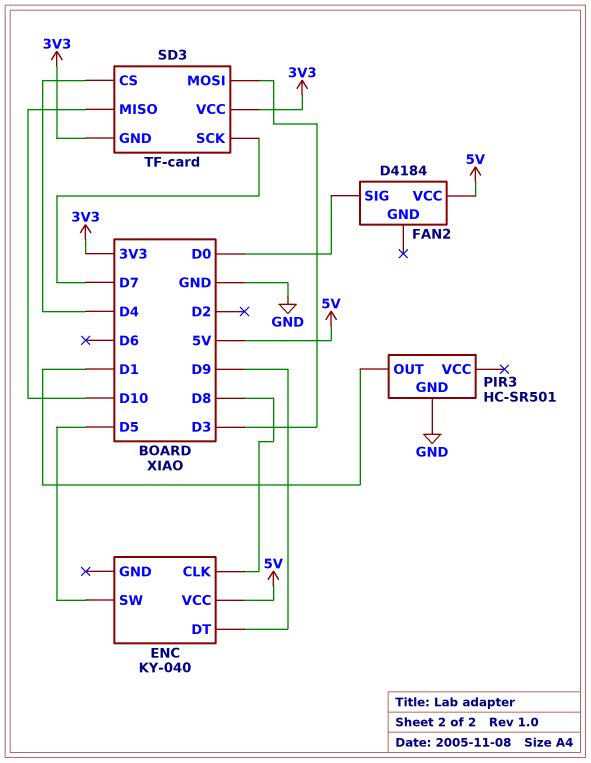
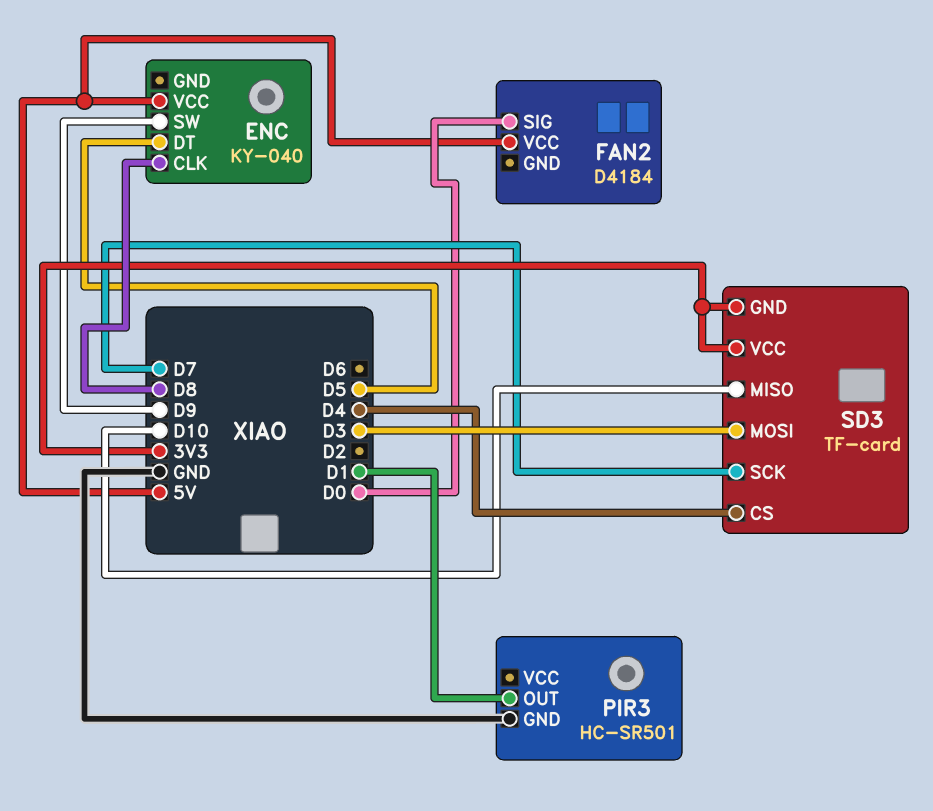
ENC pin DT: D9 -> D5
ENC pin SW: D5 -> D9

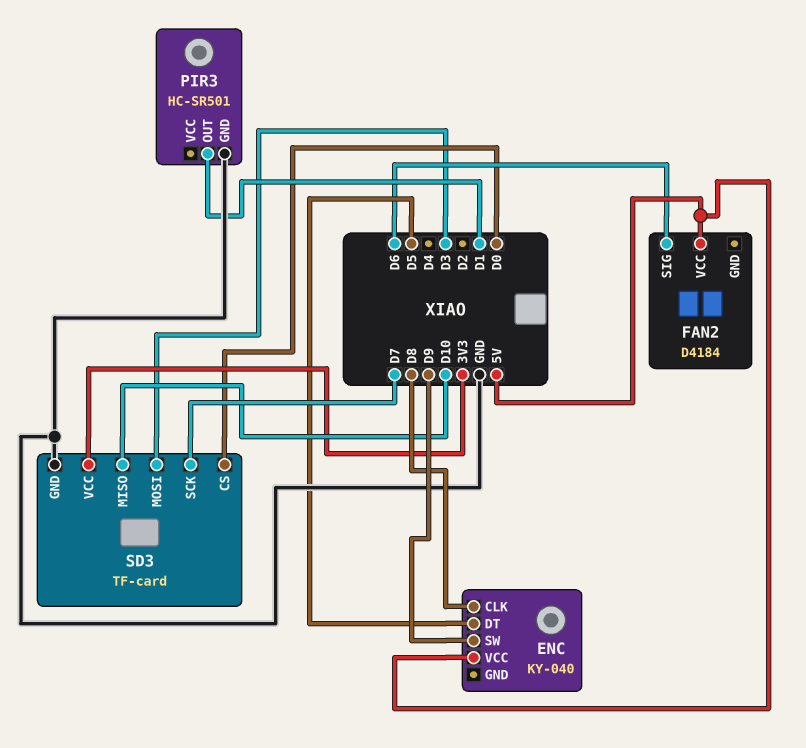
FAN2 pin SIG: D0 -> D6
SD3 pin CS: D4 -> D0
SD3 pin GND: 3V3 -> GND

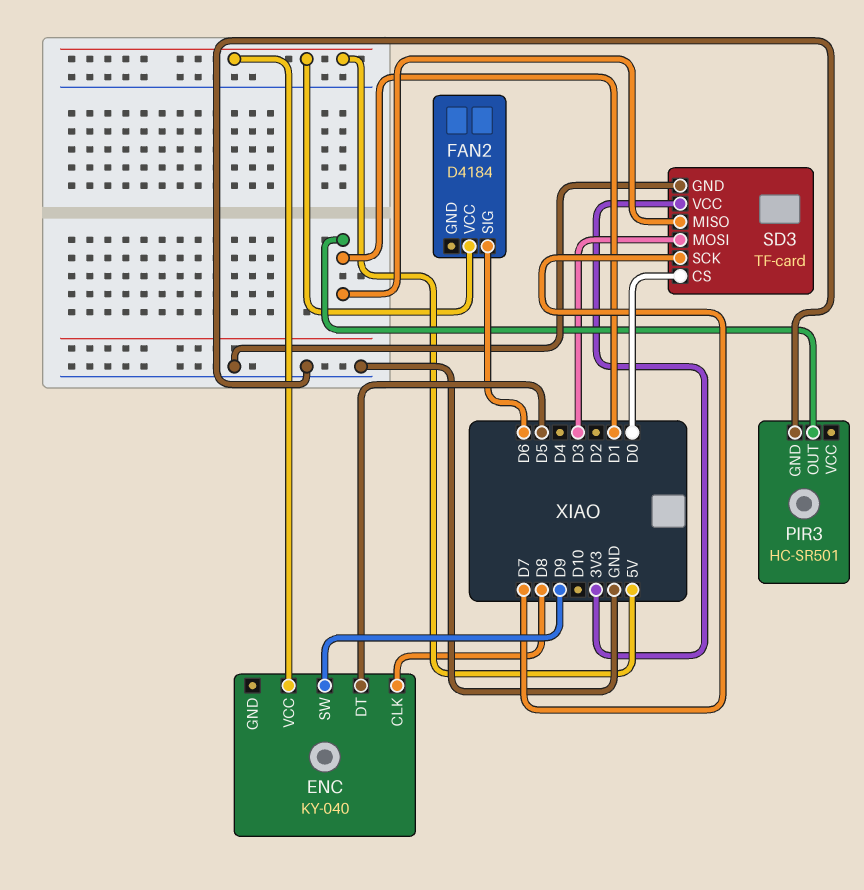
SD3 pin MISO: D10 -> D1

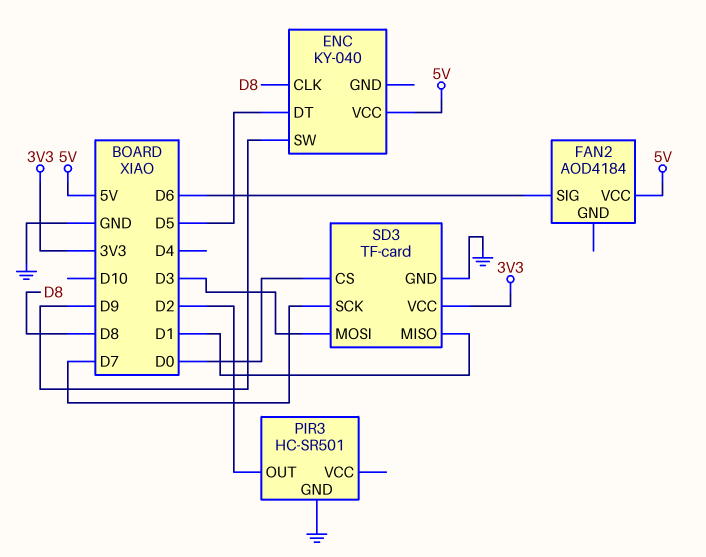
FAN2: D4184 -> AOD4184
PIR3 pin OUT: D1 -> D2

